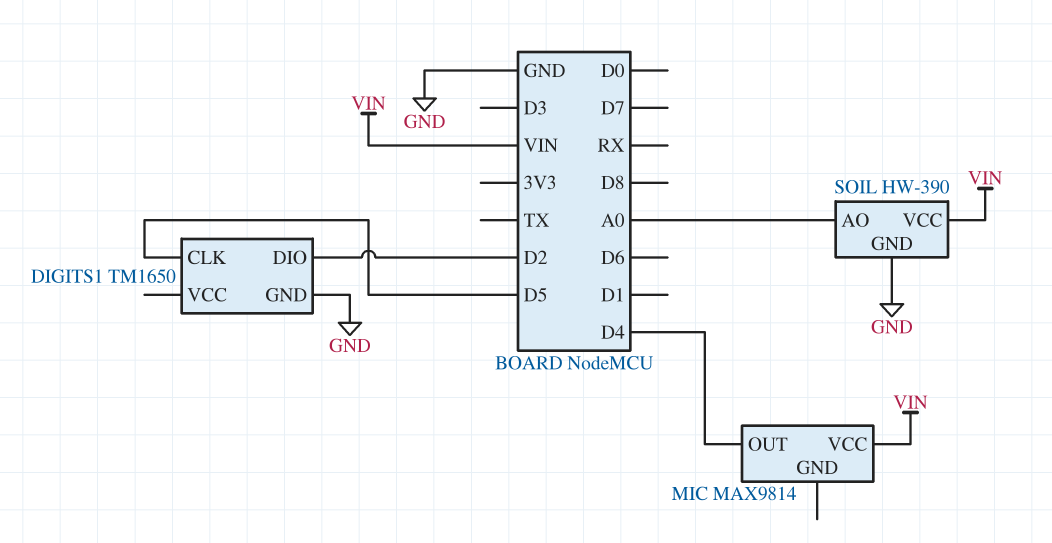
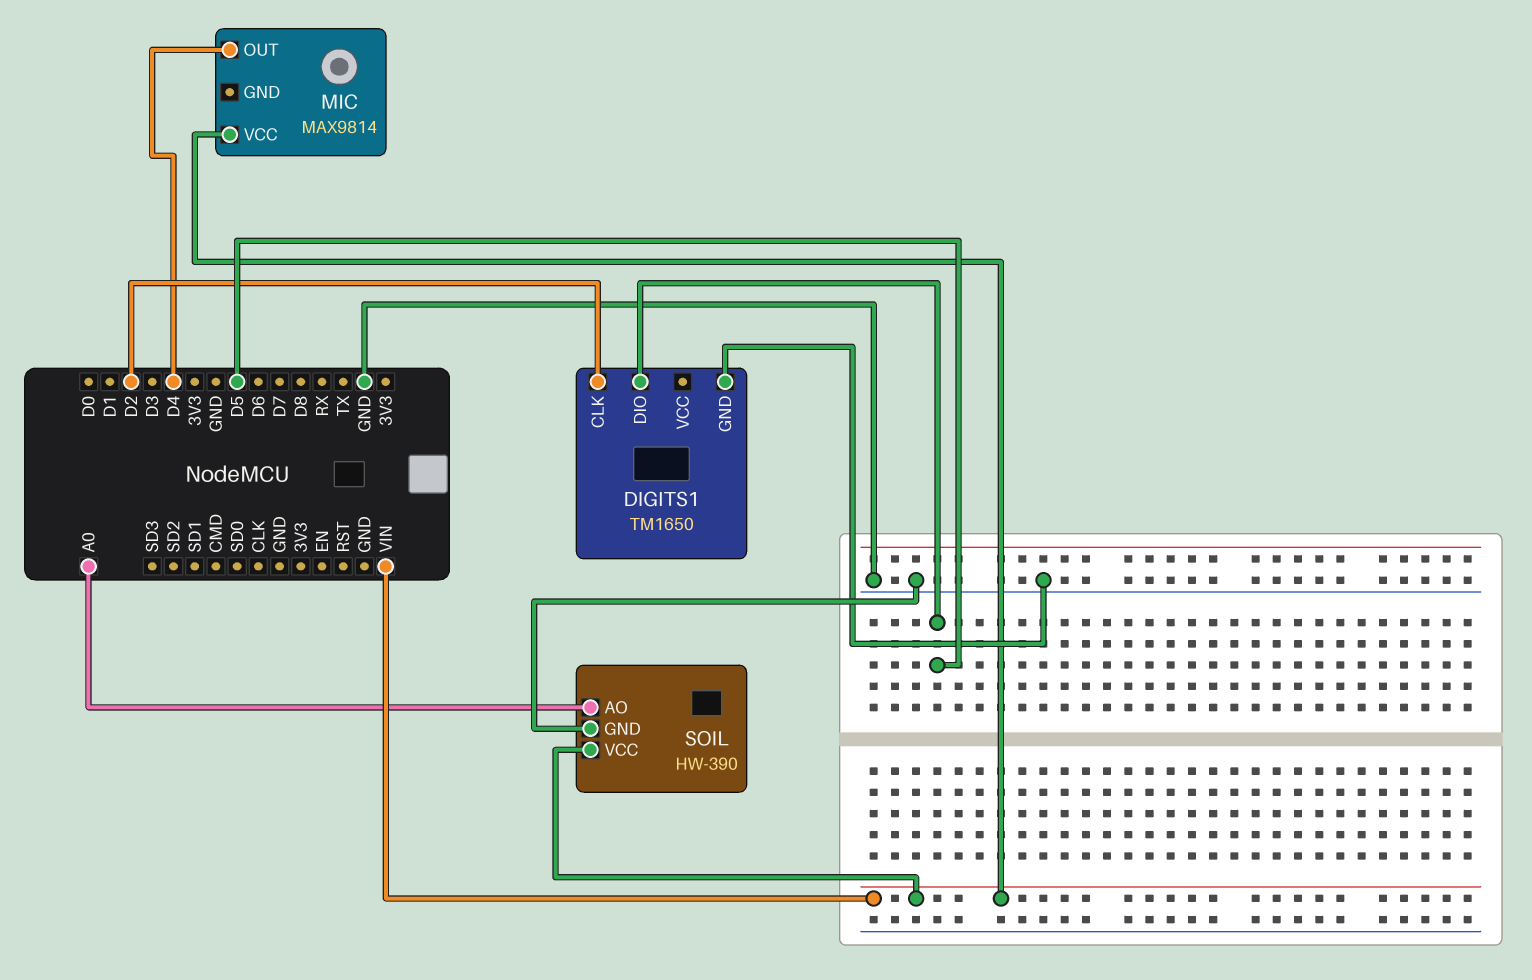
DIGITS1 pin CLK: D5 -> D2
DIGITS1 pin DIO: D2 -> D5

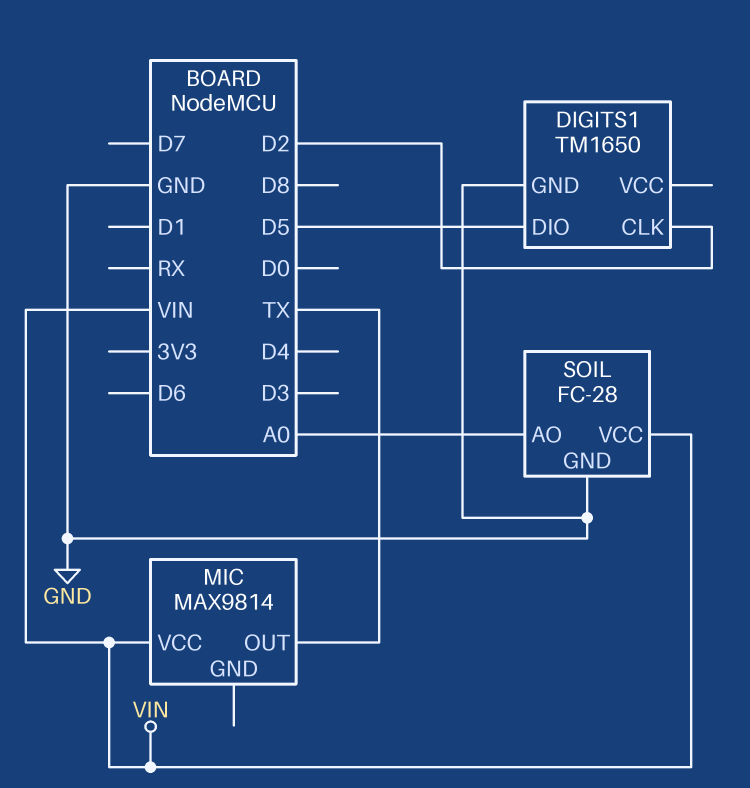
MIC pin OUT: D4 -> TX
SOIL: HW-390 -> FC-28

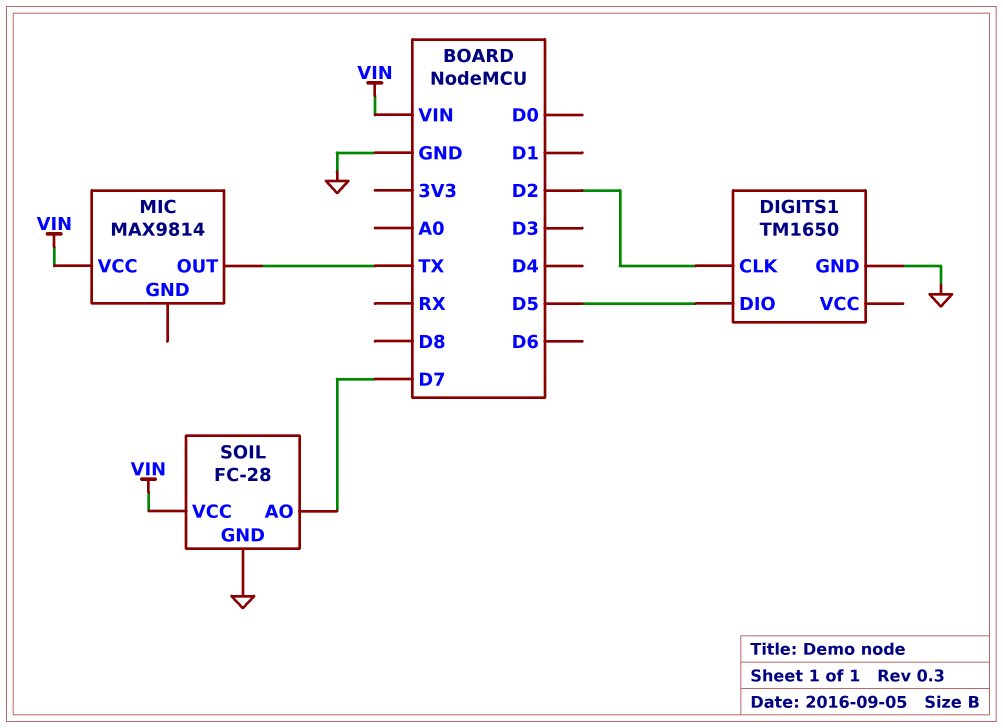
SOIL pin AO: A0 -> D7

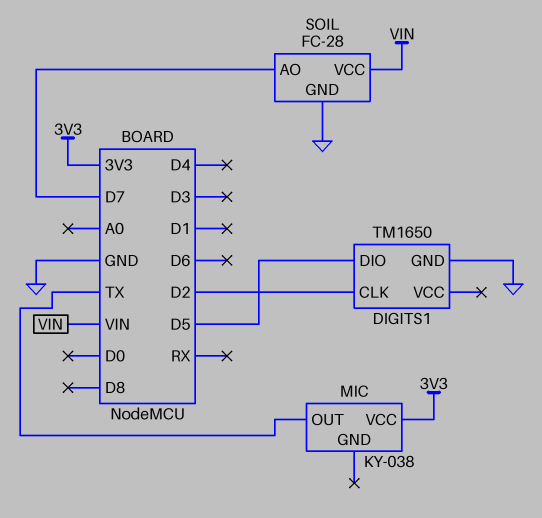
MIC: MAX9814 -> KY-038
MIC pin VCC: VIN -> 3V3

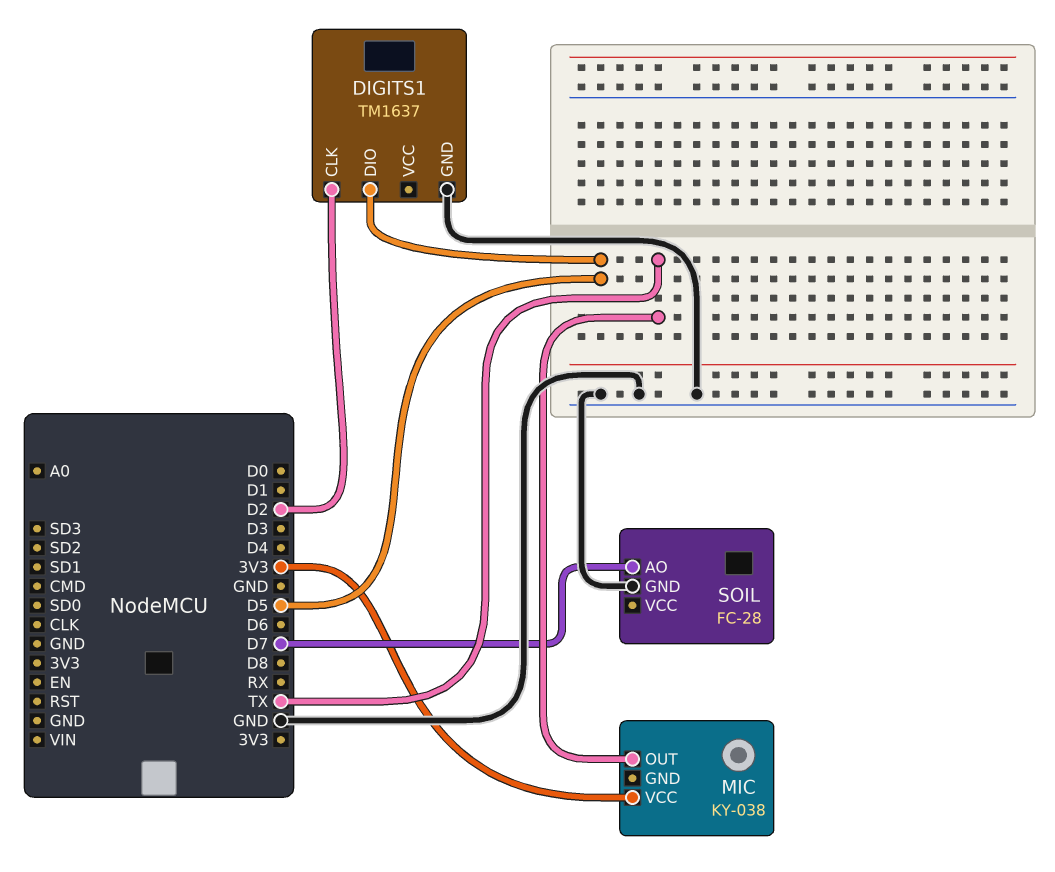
DIGITS1: TM1650 -> TM1637
SOIL pin VCC: VIN -> none

